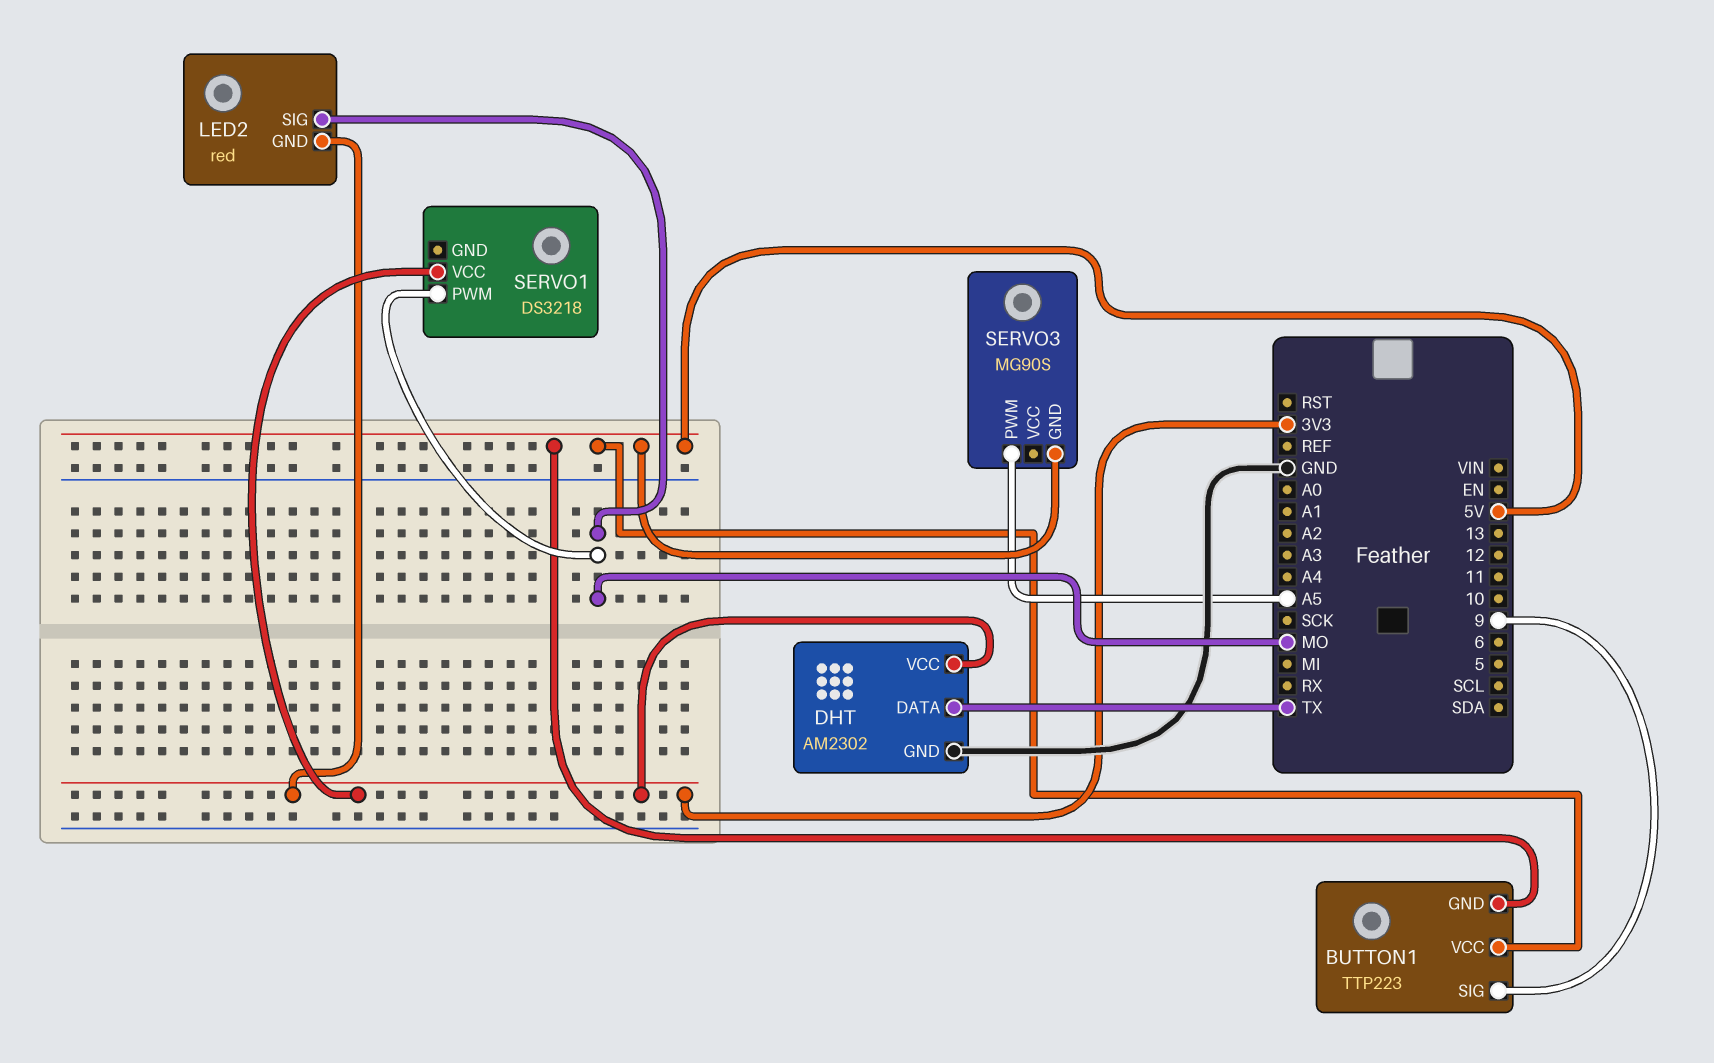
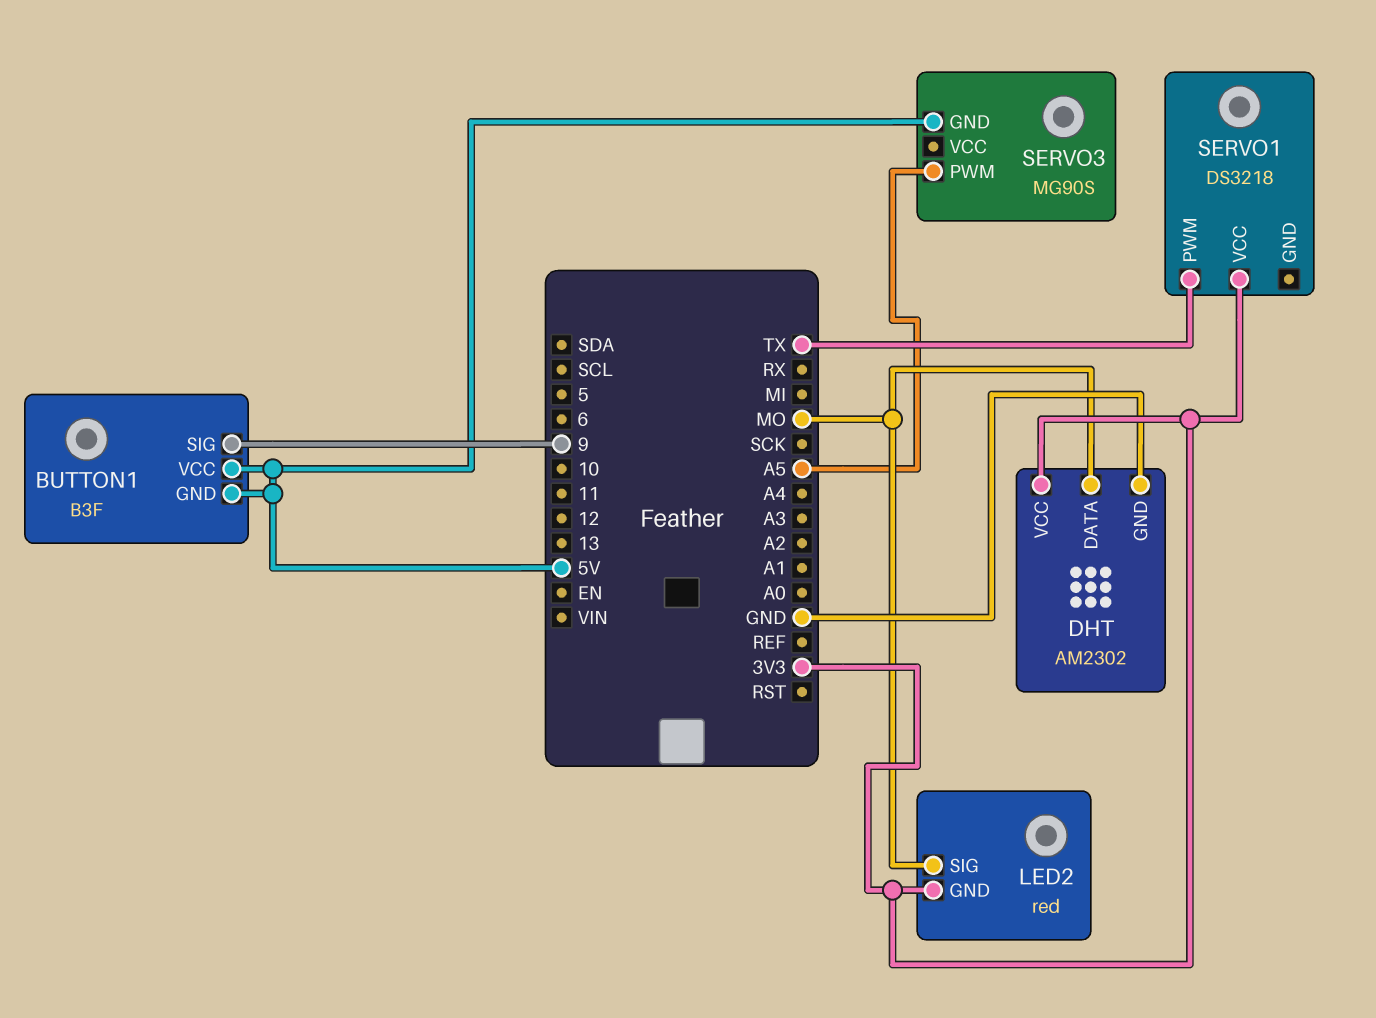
BUTTON1: TTP223 -> B3F
DHT pin DATA: TX -> MO
SERVO1 pin PWM: MO -> TX

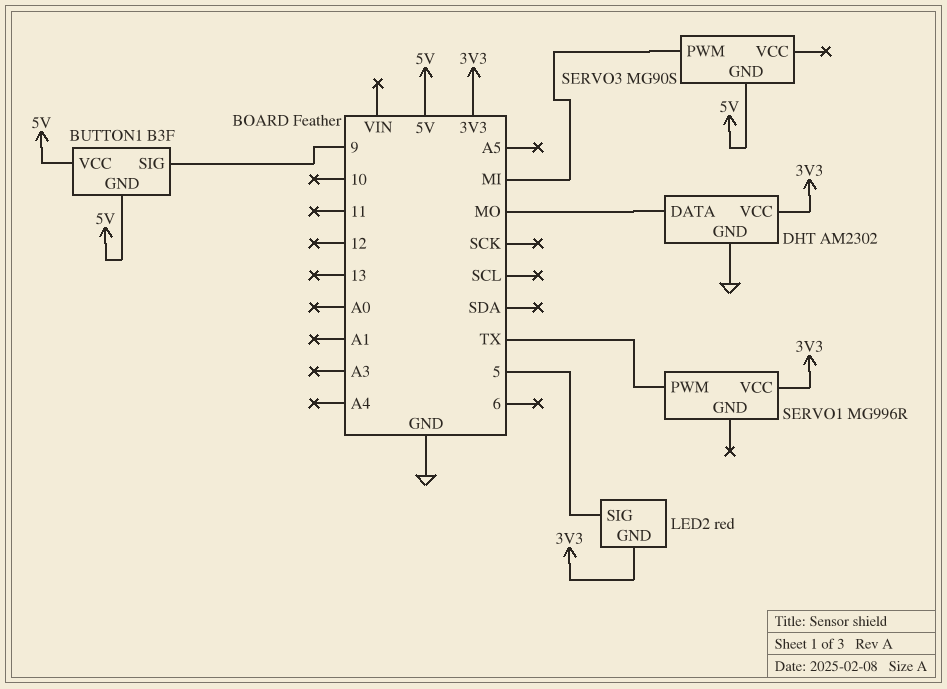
LED2 pin SIG: MO -> 5
SERVO1: DS3218 -> MG996R
SERVO3 pin PWM: A5 -> MI

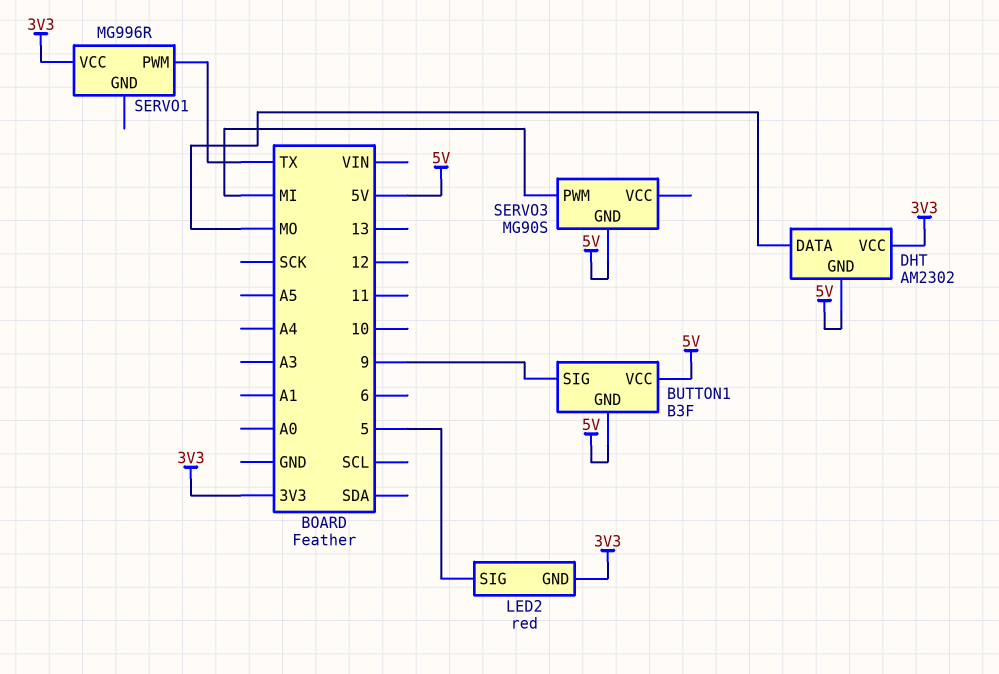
DHT pin GND: GND -> 5V

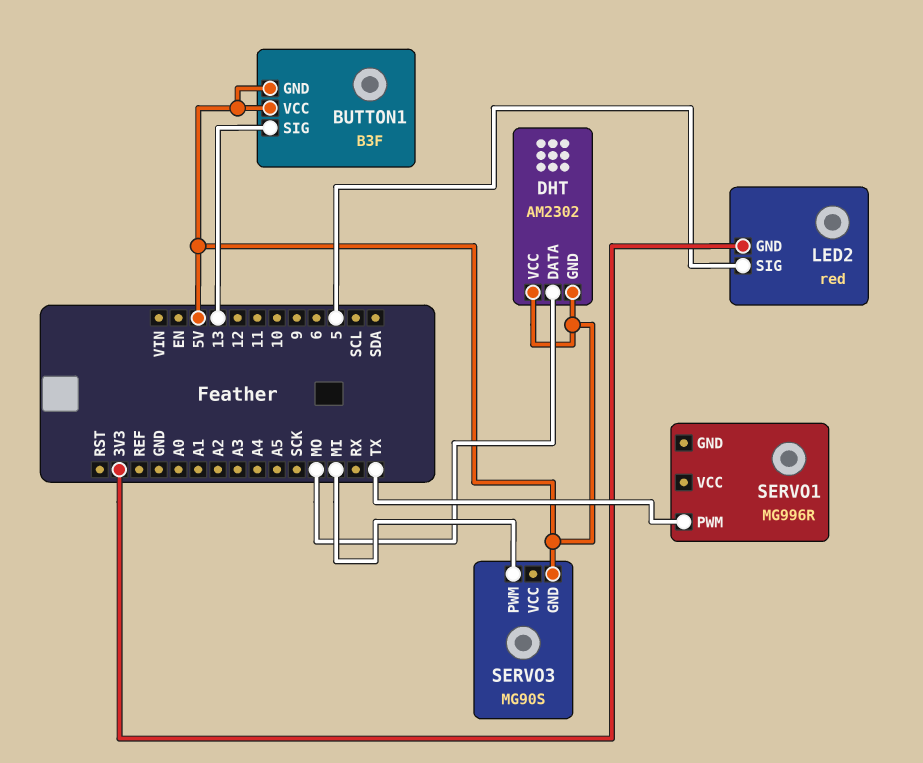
BUTTON1 pin SIG: 9 -> 13
DHT pin VCC: 3V3 -> 5V
SERVO1 pin VCC: 3V3 -> none

